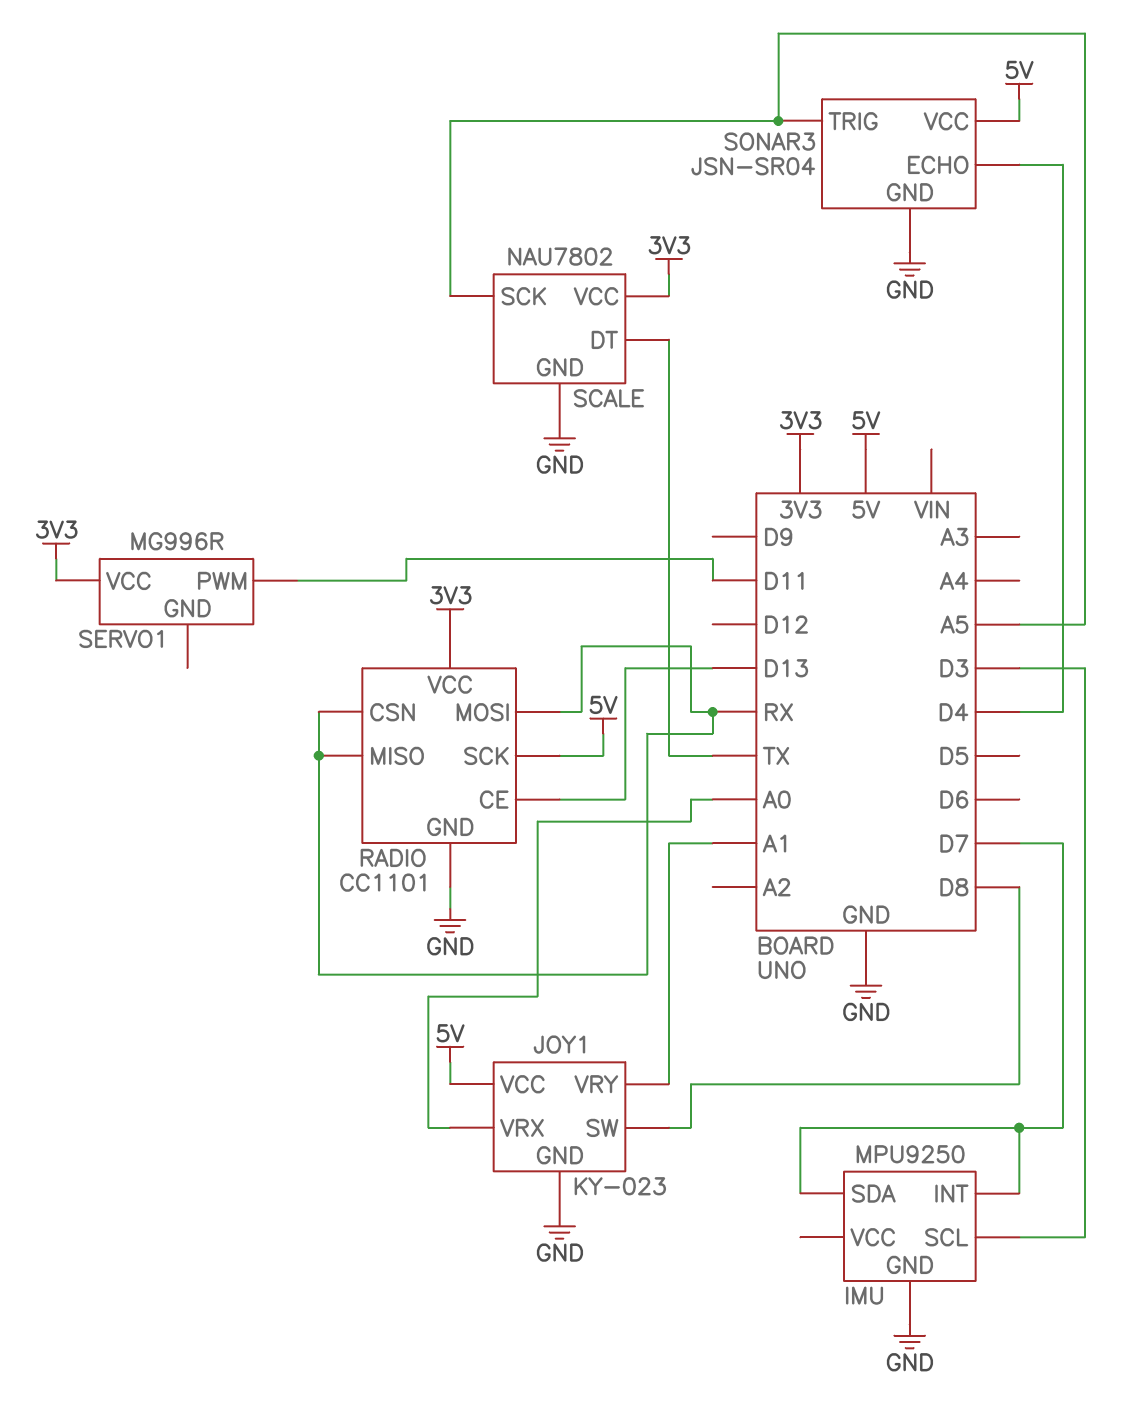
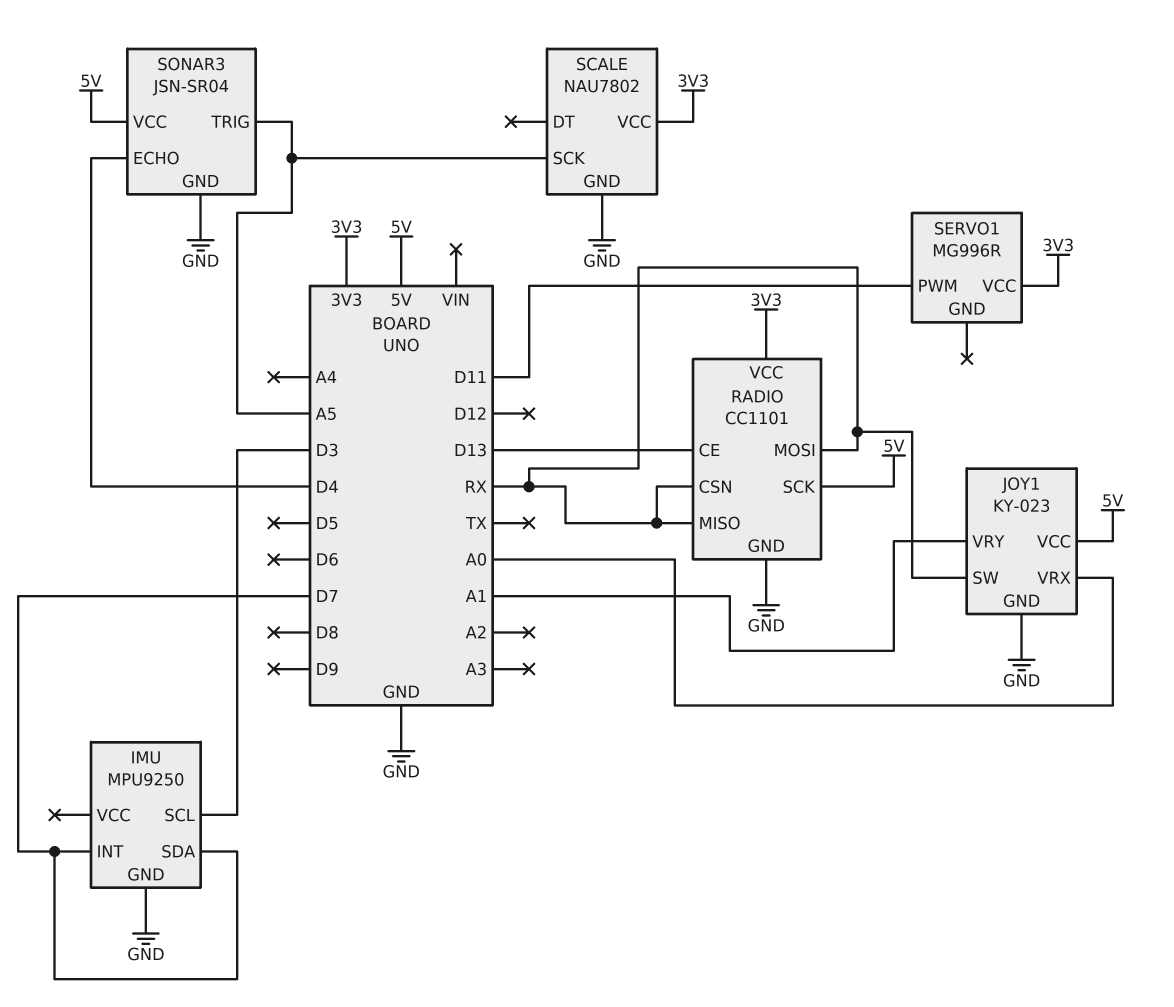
JOY1 pin SW: D8 -> RX
SCALE pin DT: TX -> none

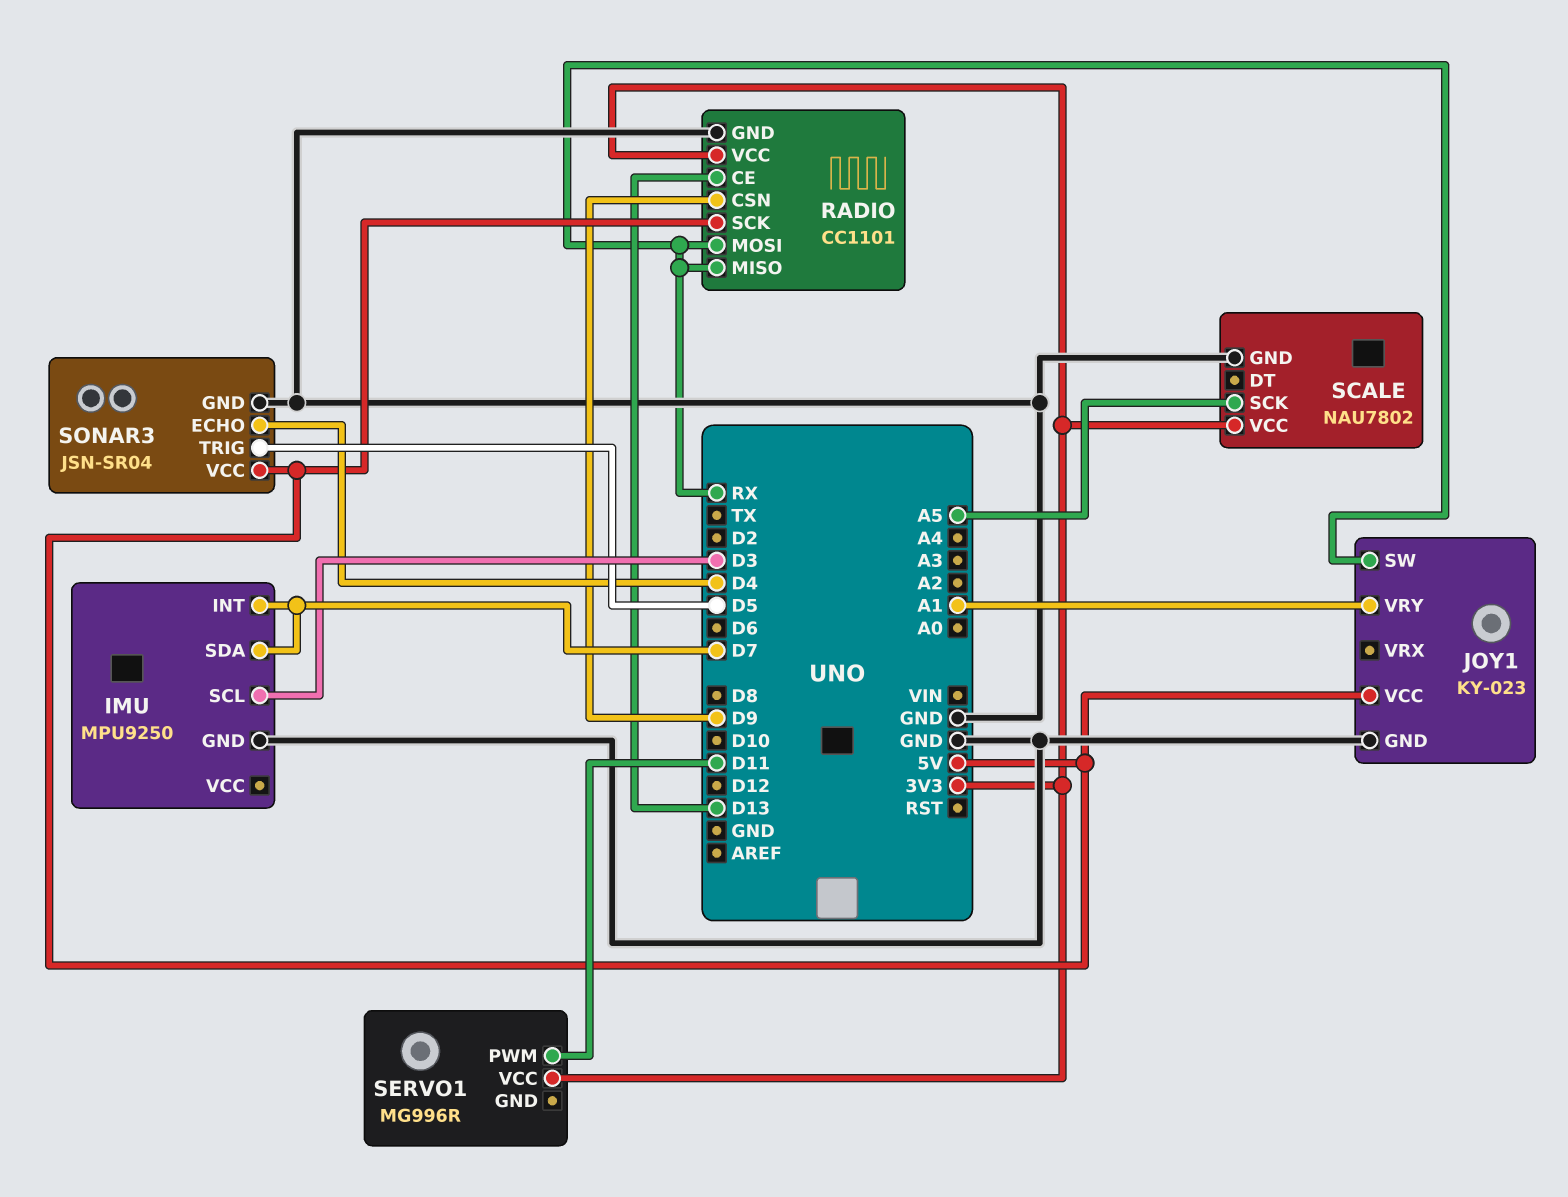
JOY1 pin VRX: A0 -> none
RADIO pin CSN: RX -> D9
SONAR3 pin TRIG: A5 -> D5

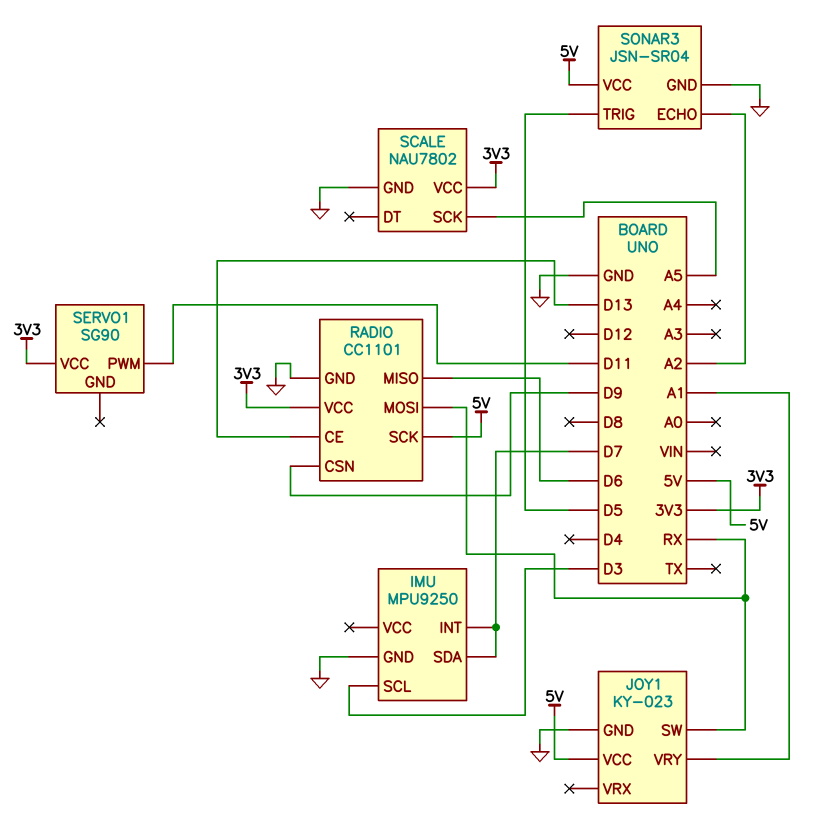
RADIO pin MISO: RX -> D6
SERVO1: MG996R -> SG90
SONAR3 pin ECHO: D4 -> A2

